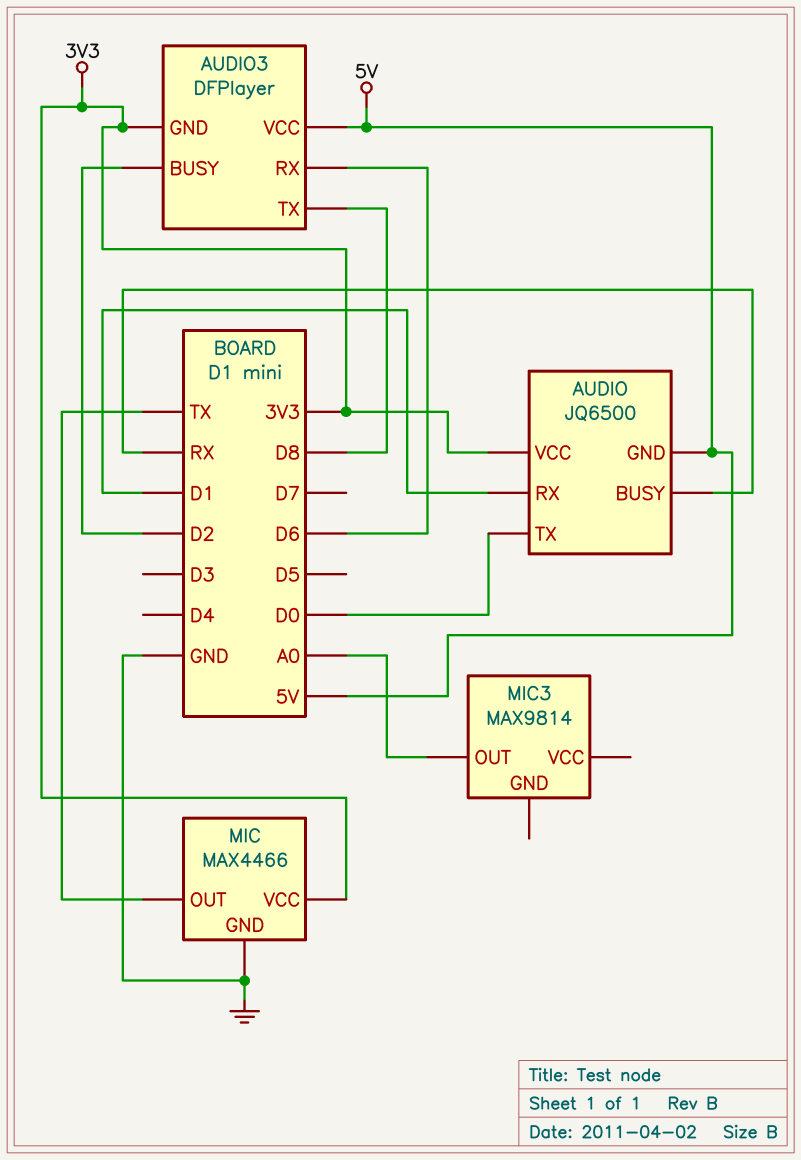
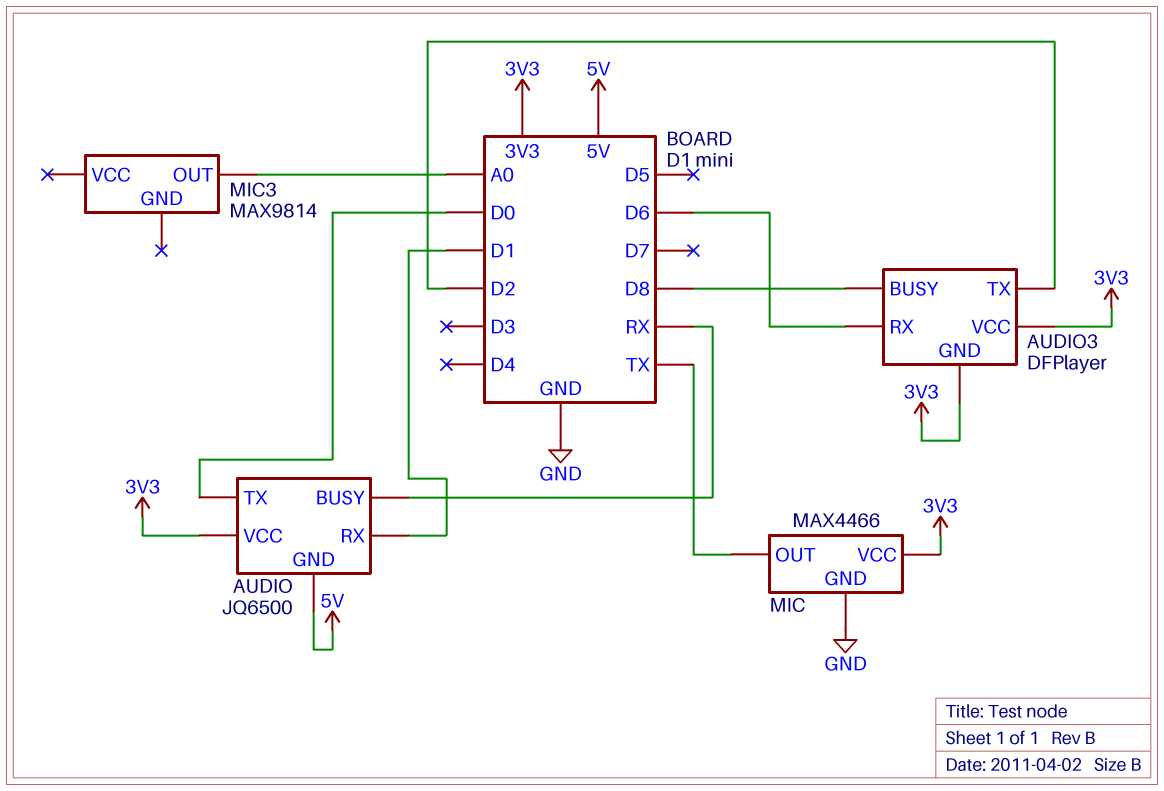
AUDIO3 pin BUSY: D2 -> D8
AUDIO3 pin TX: D8 -> D2
AUDIO3 pin VCC: 5V -> 3V3

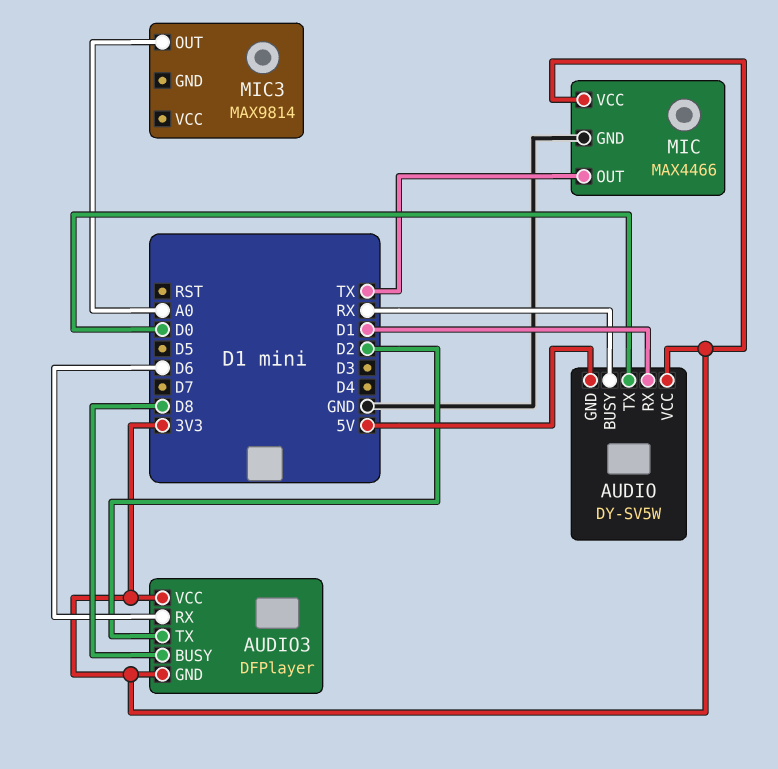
AUDIO: JQ6500 -> DY-SV5W

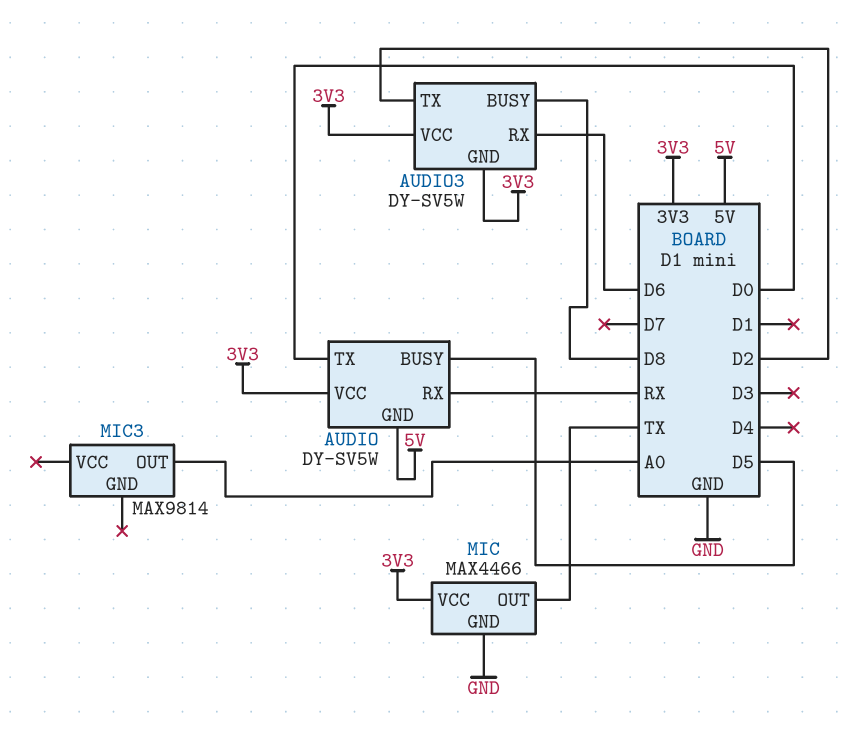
AUDIO pin BUSY: RX -> D5
AUDIO pin RX: D1 -> RX
AUDIO3: DFPlayer -> DY-SV5W

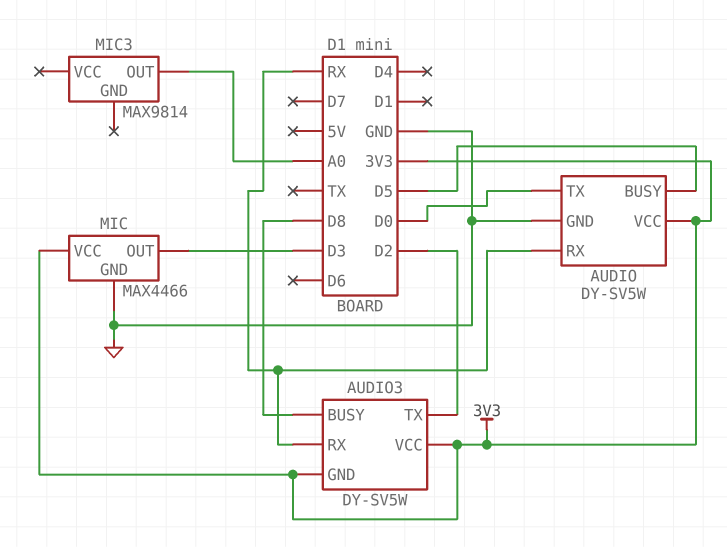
AUDIO pin GND: 5V -> GND
AUDIO3 pin RX: D6 -> RX
MIC pin OUT: TX -> D3

